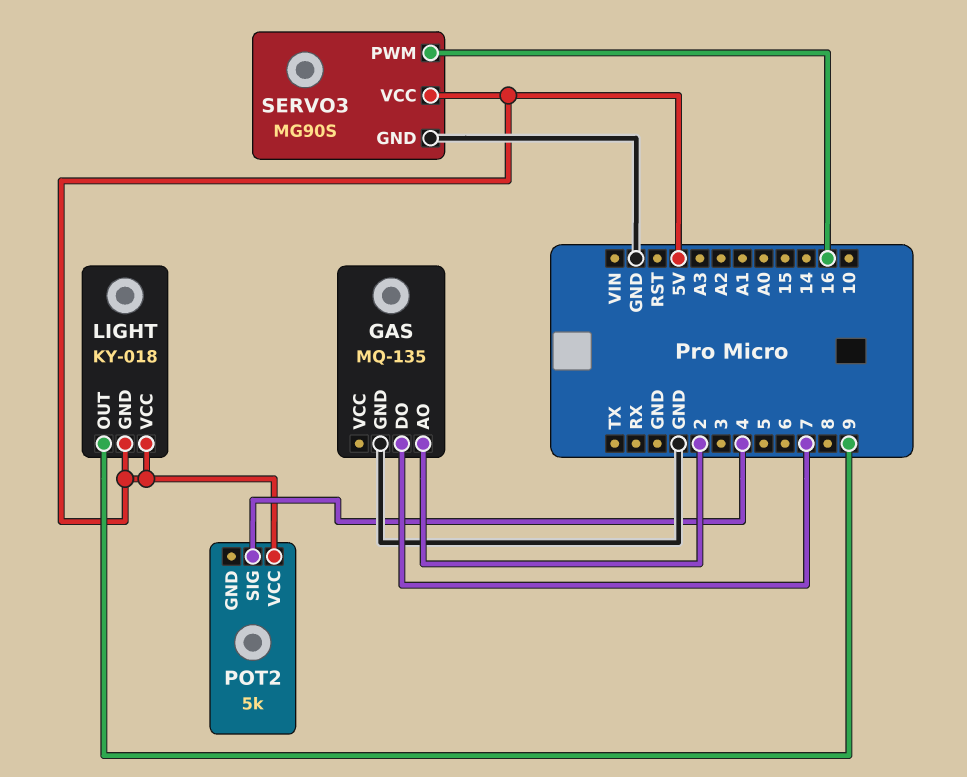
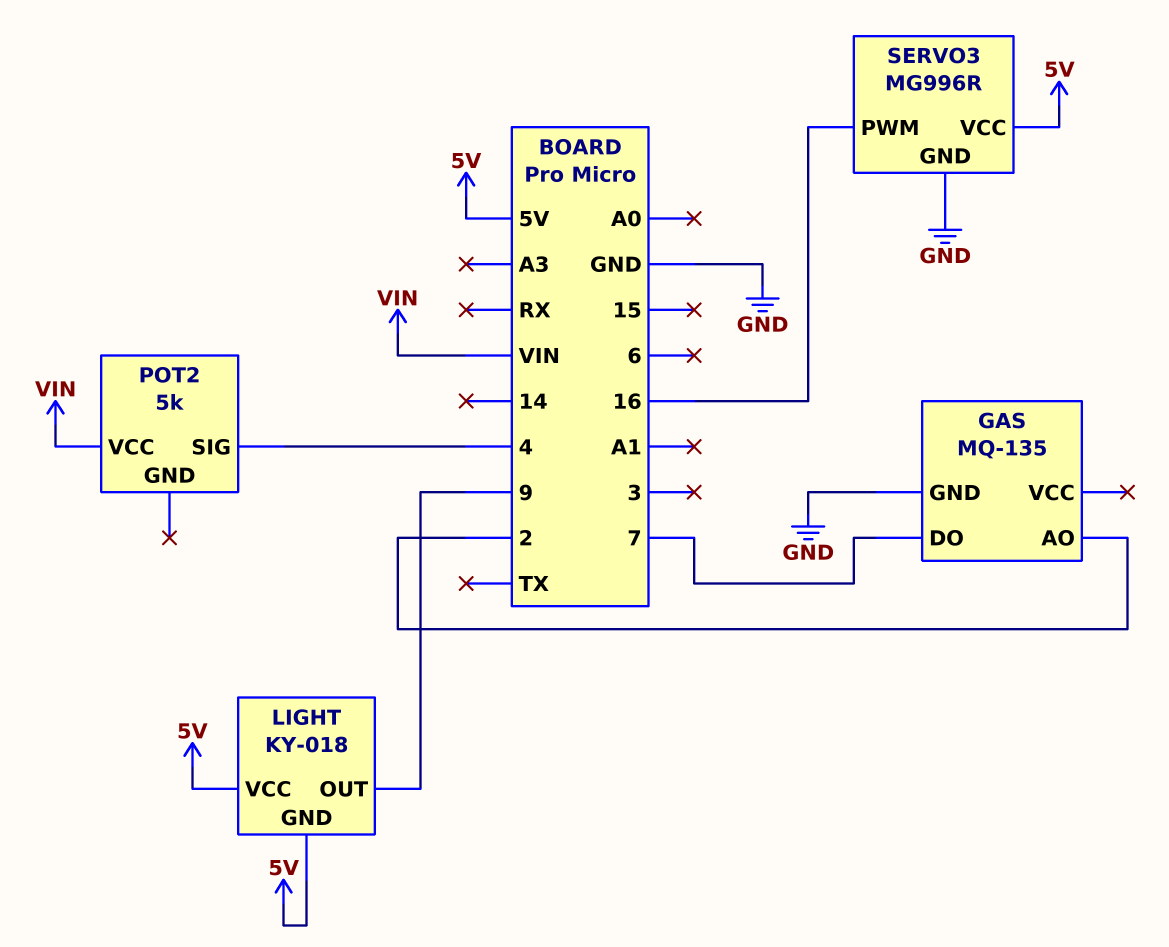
POT2 pin VCC: 5V -> VIN
SERVO3: MG90S -> MG996R

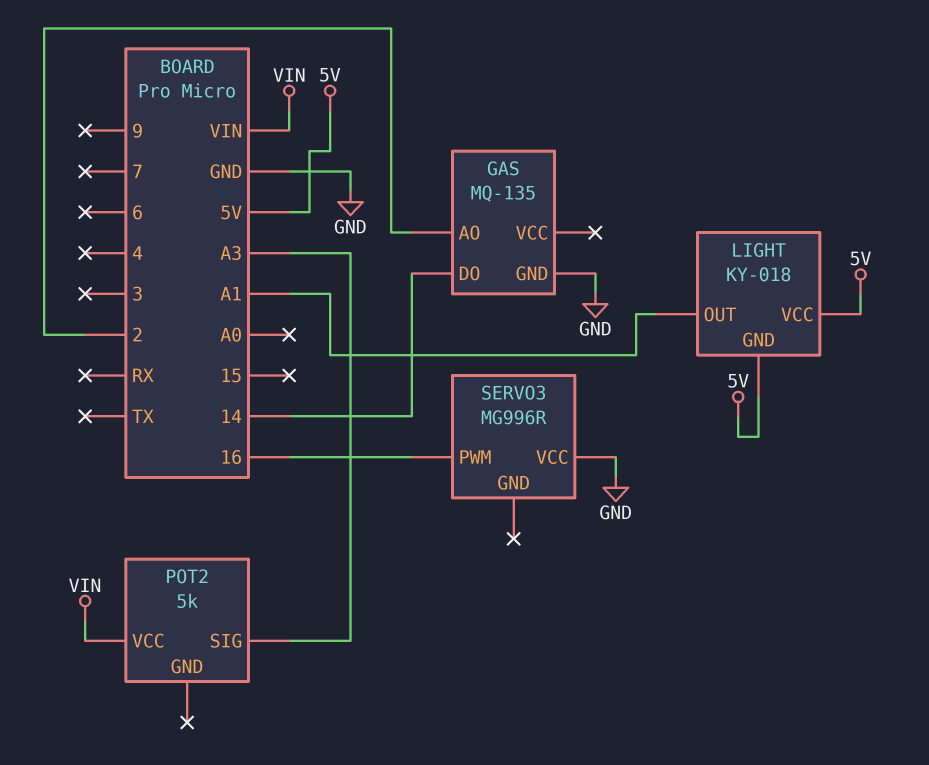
GAS pin DO: 7 -> 14
LIGHT pin OUT: 9 -> A1
POT2 pin SIG: 4 -> A3
SERVO3 pin GND: GND -> none
SERVO3 pin VCC: 5V -> GND

